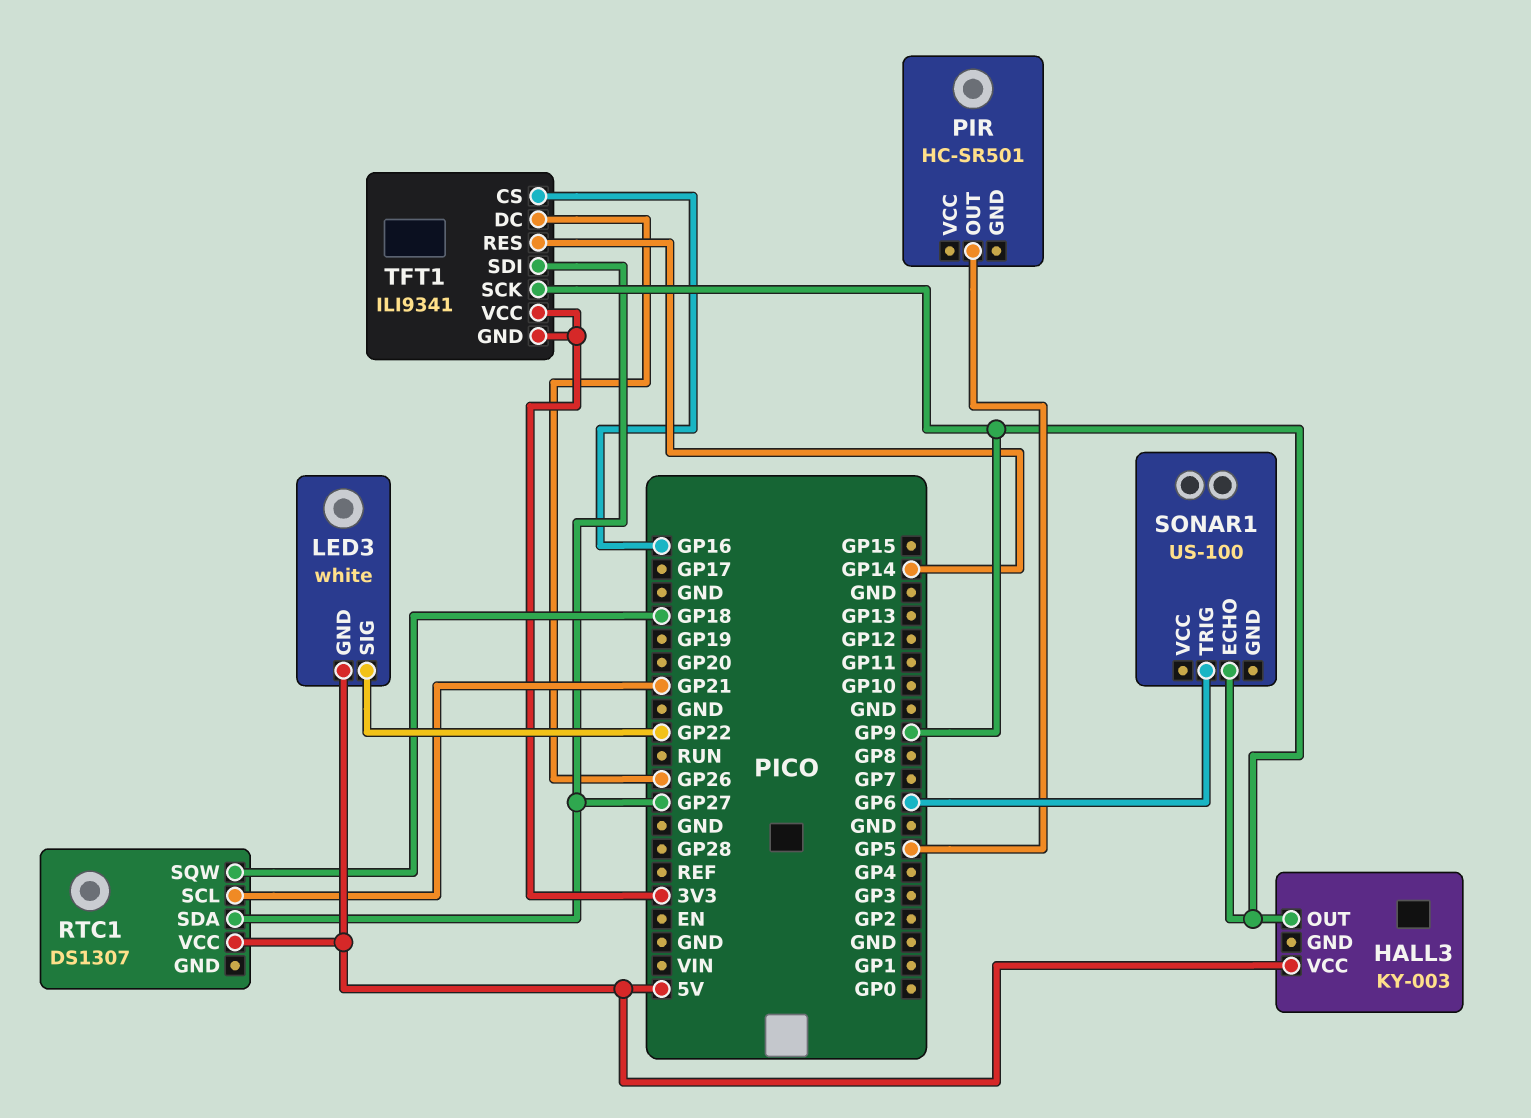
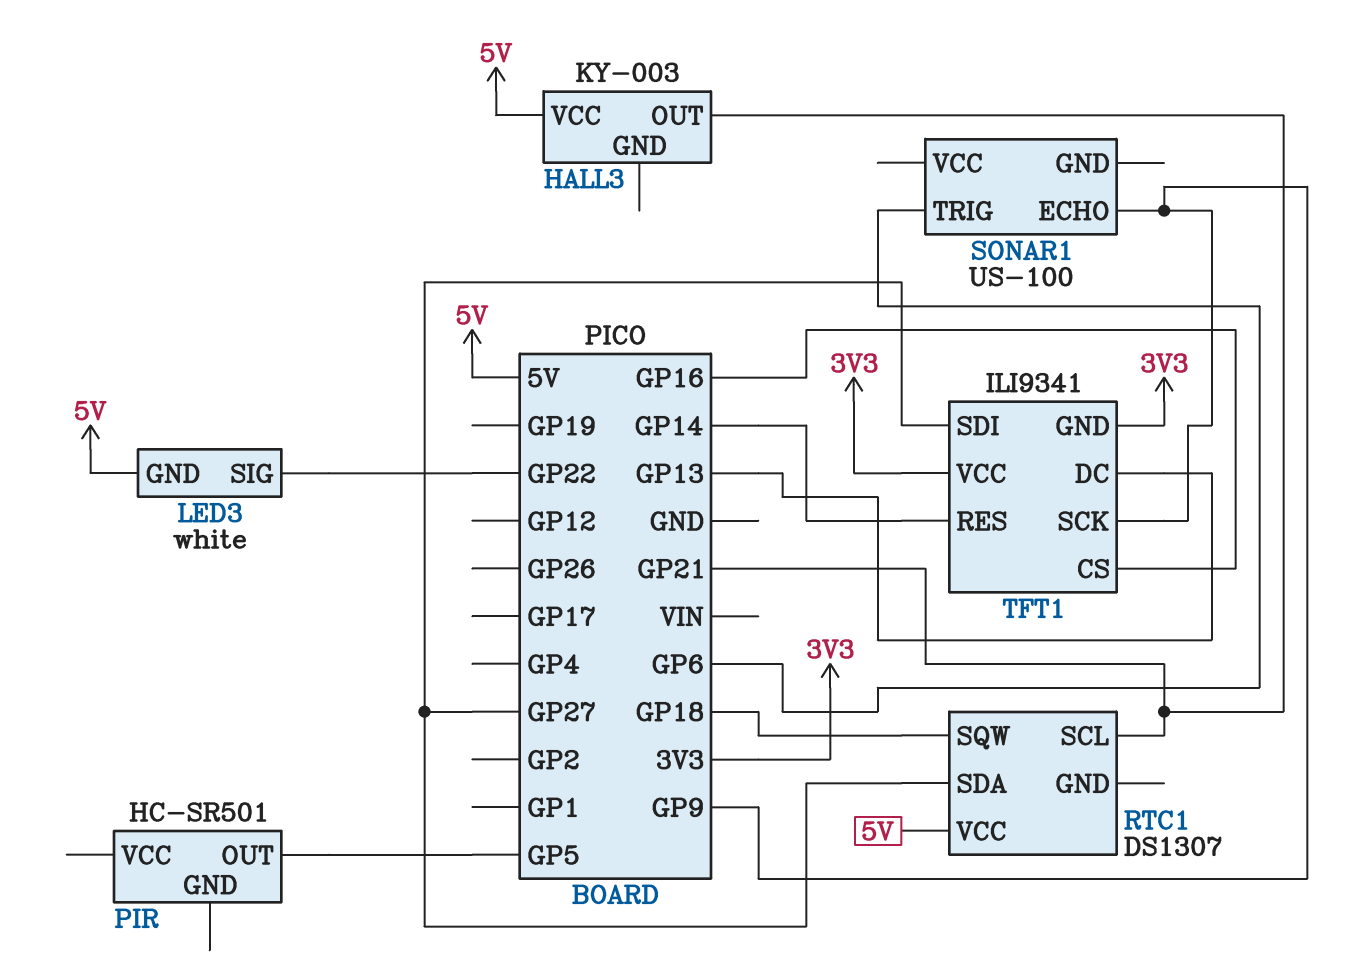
HALL3 pin OUT: GP9 -> GP21
TFT1 pin DC: GP26 -> GP13

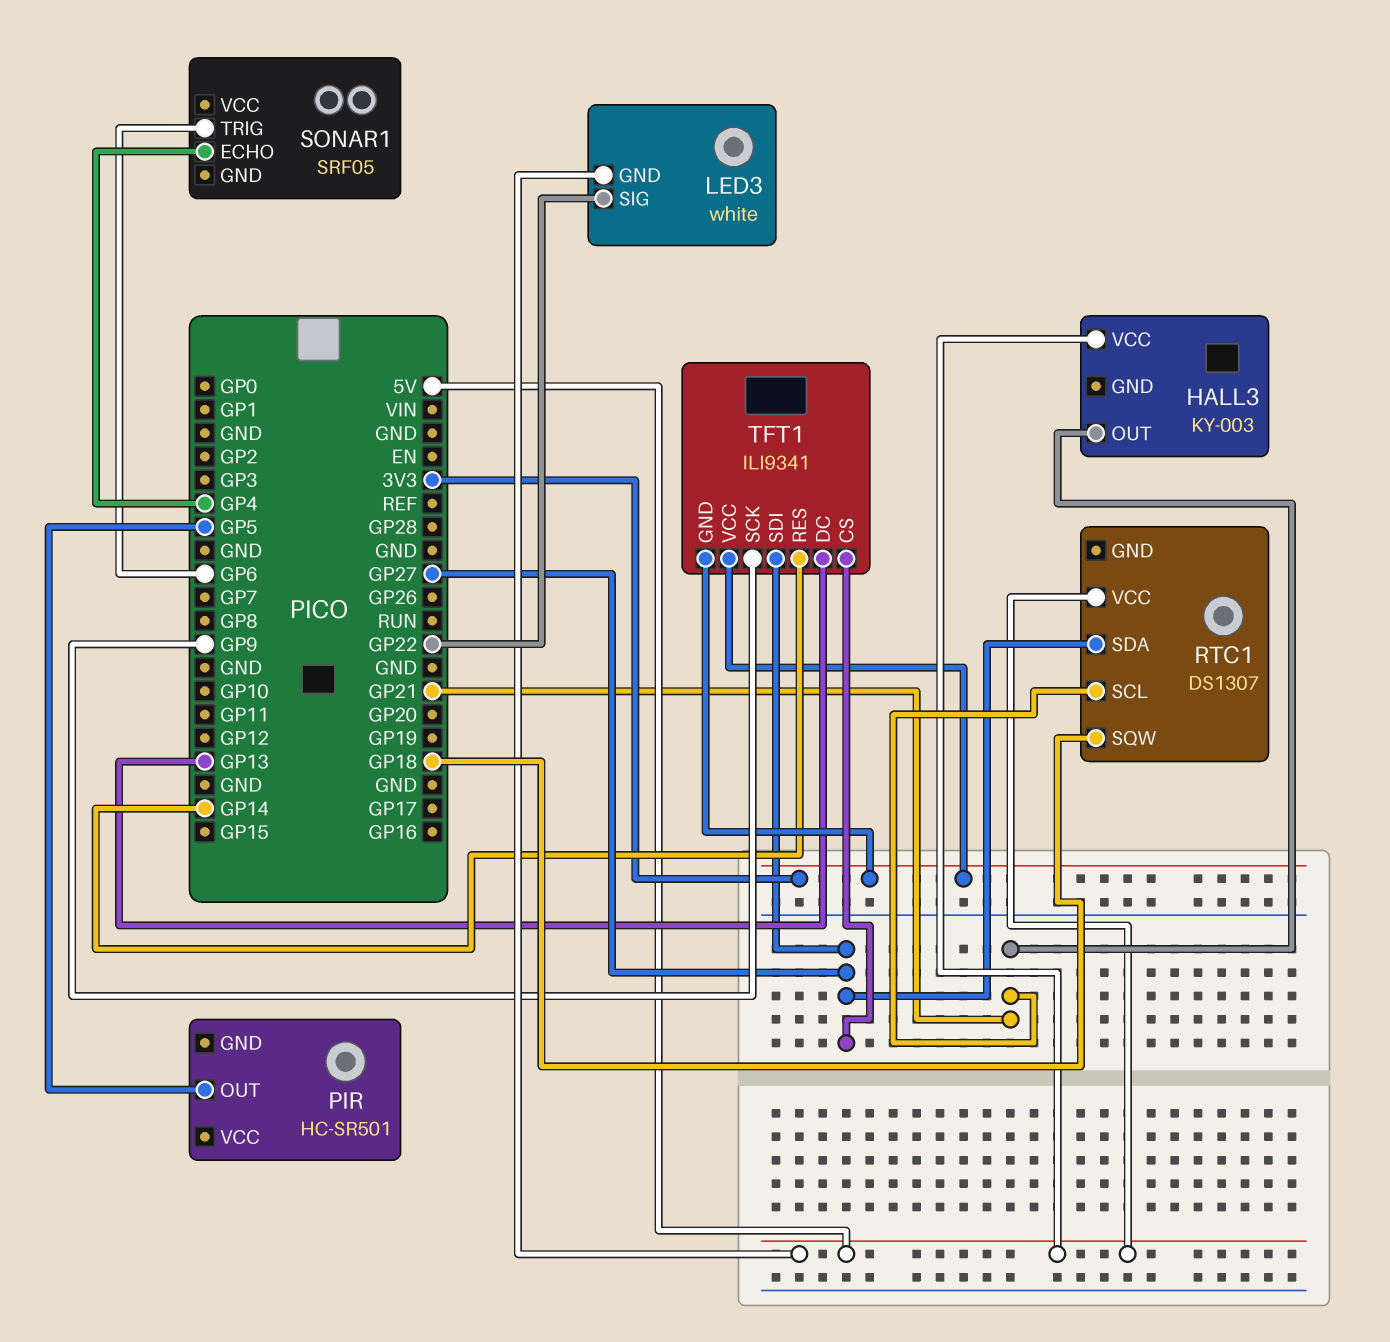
SONAR1: US-100 -> SRF05
SONAR1 pin ECHO: GP9 -> GP4
TFT1 pin CS: GP16 -> GP27

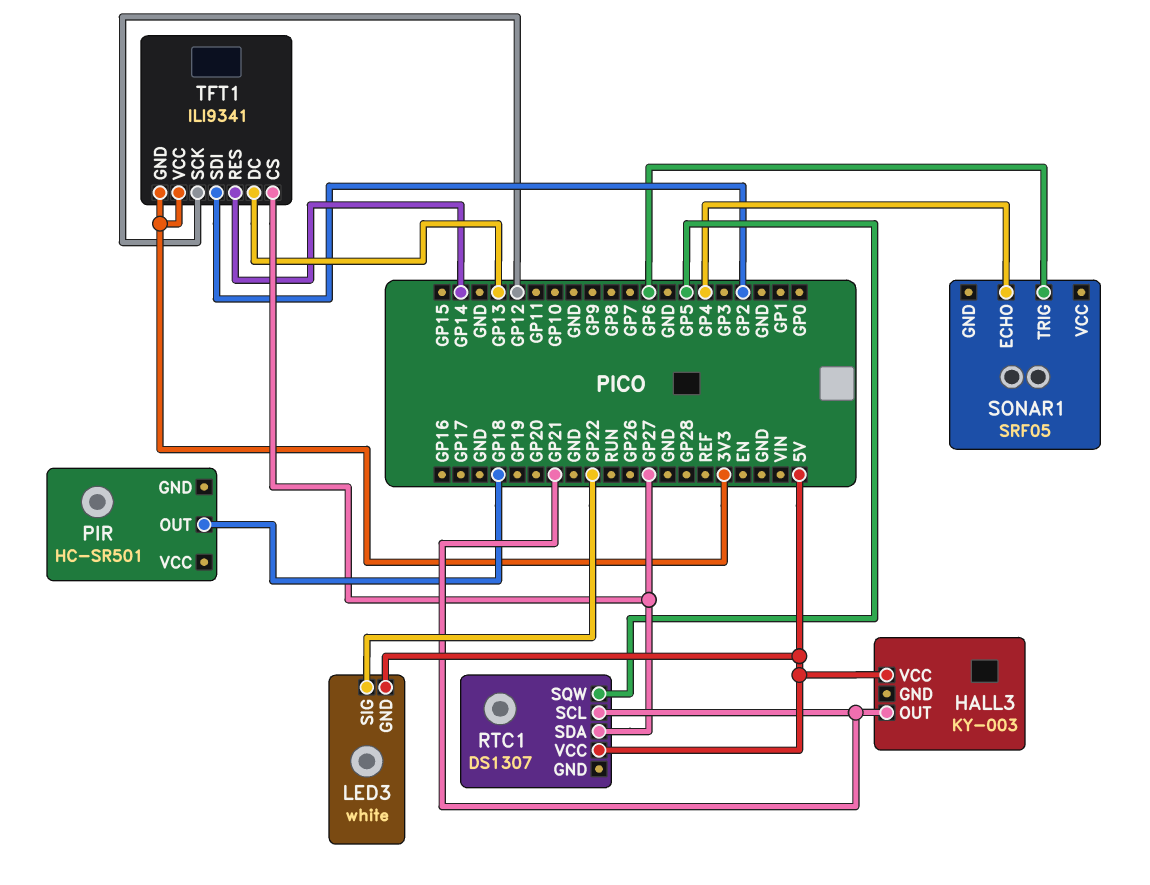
PIR pin OUT: GP5 -> GP18
RTC1 pin SQW: GP18 -> GP5
TFT1 pin SCK: GP9 -> GP12
TFT1 pin SDI: GP27 -> GP2

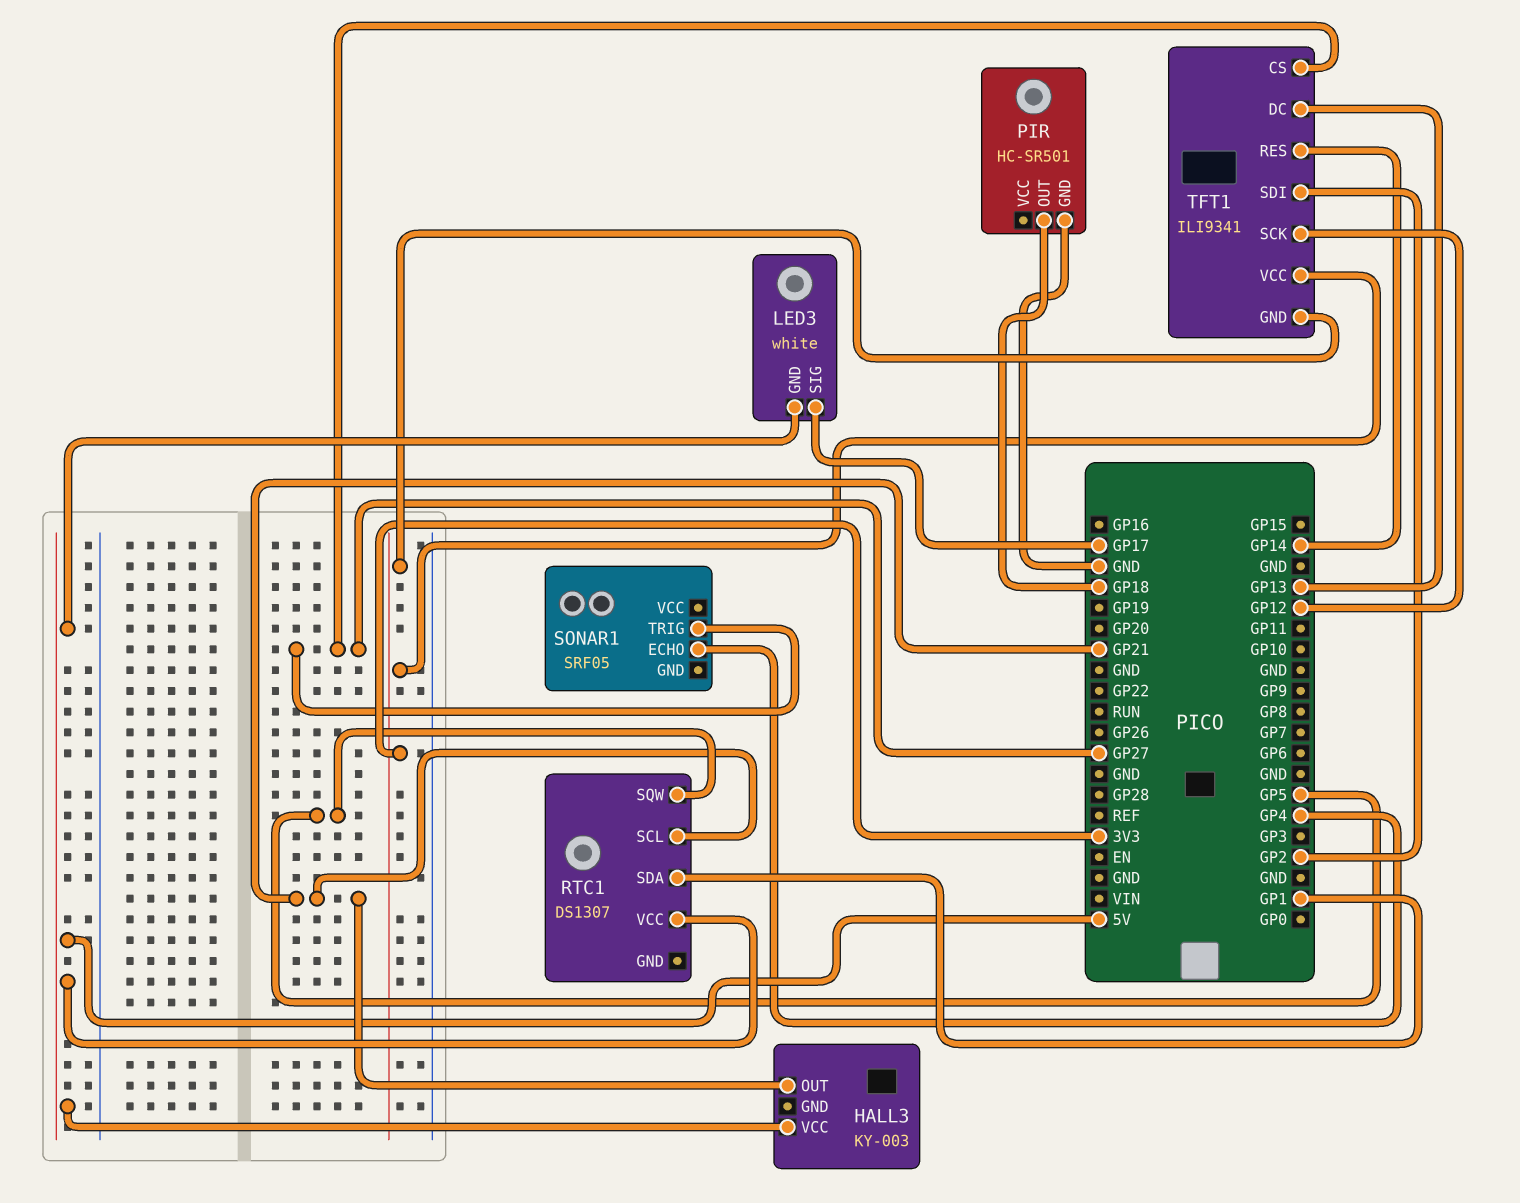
LED3 pin SIG: GP22 -> GP17
PIR pin GND: none -> GND
RTC1 pin SDA: GP27 -> GP1
SONAR1 pin TRIG: GP6 -> GP27

